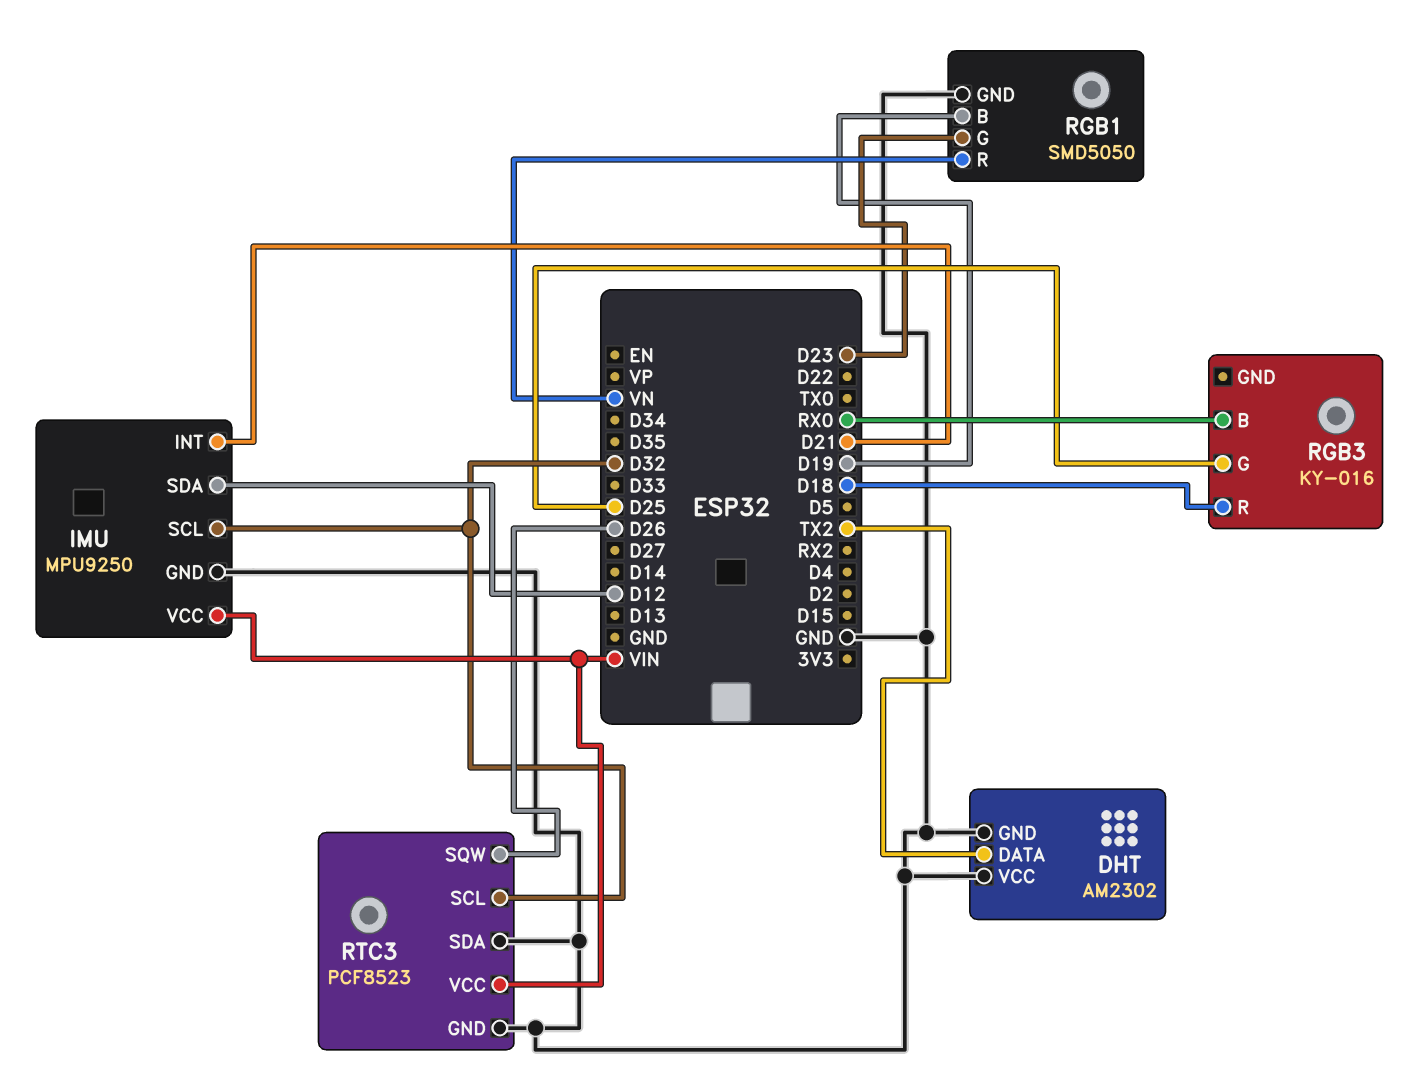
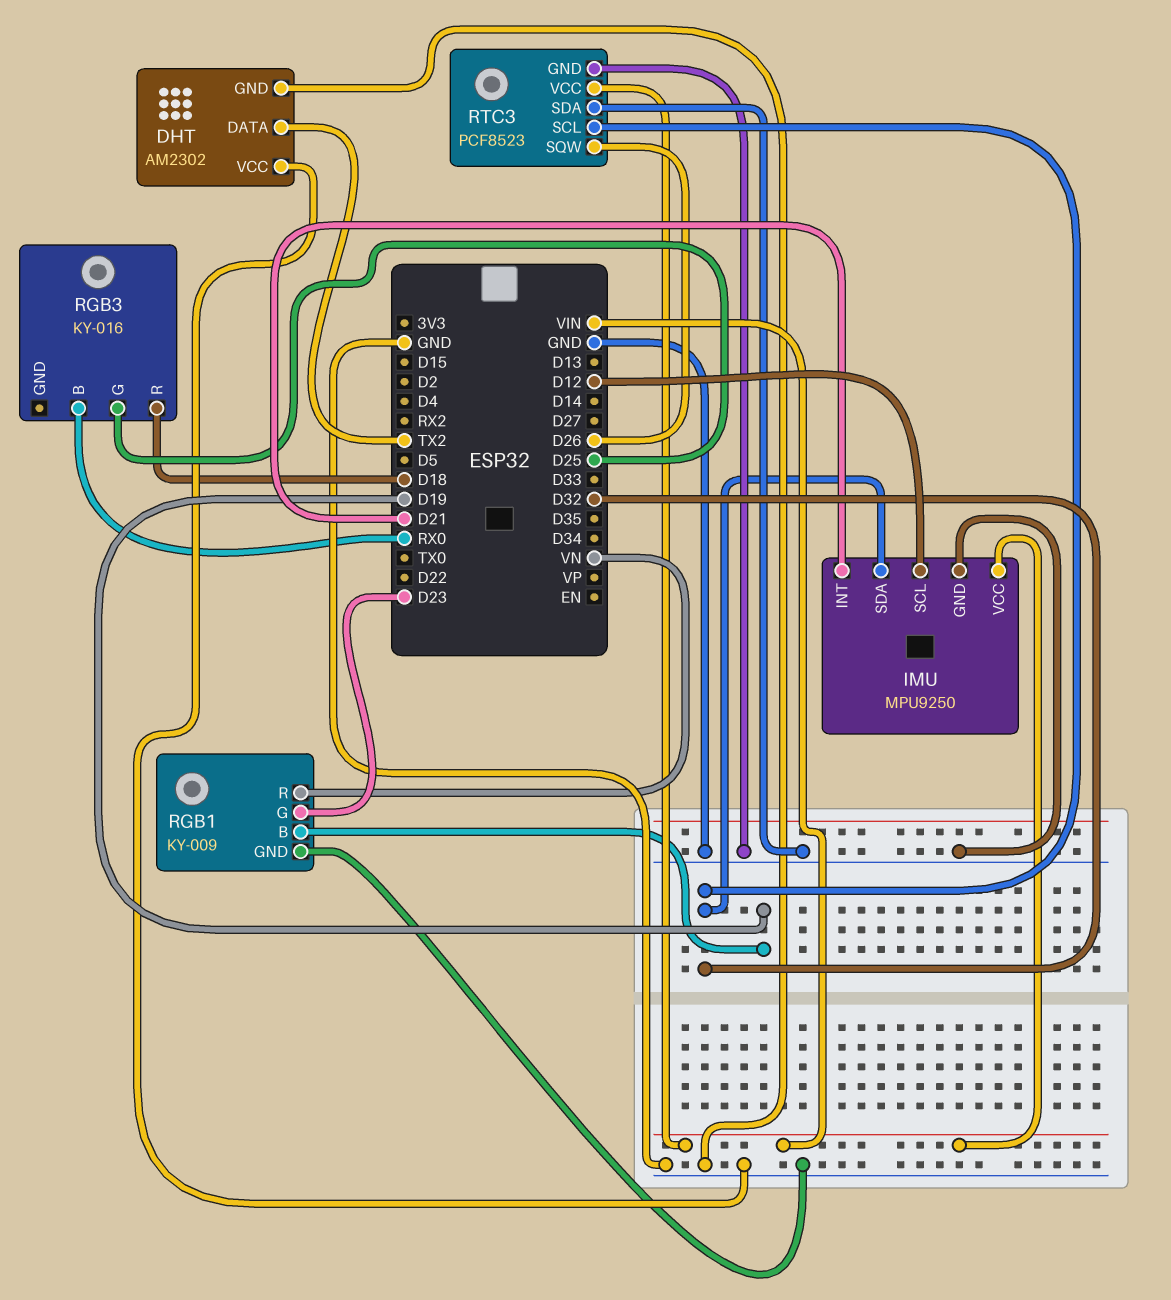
IMU pin SCL: D32 -> D12
IMU pin SDA: D12 -> D32
RGB1: SMD5050 -> KY-009

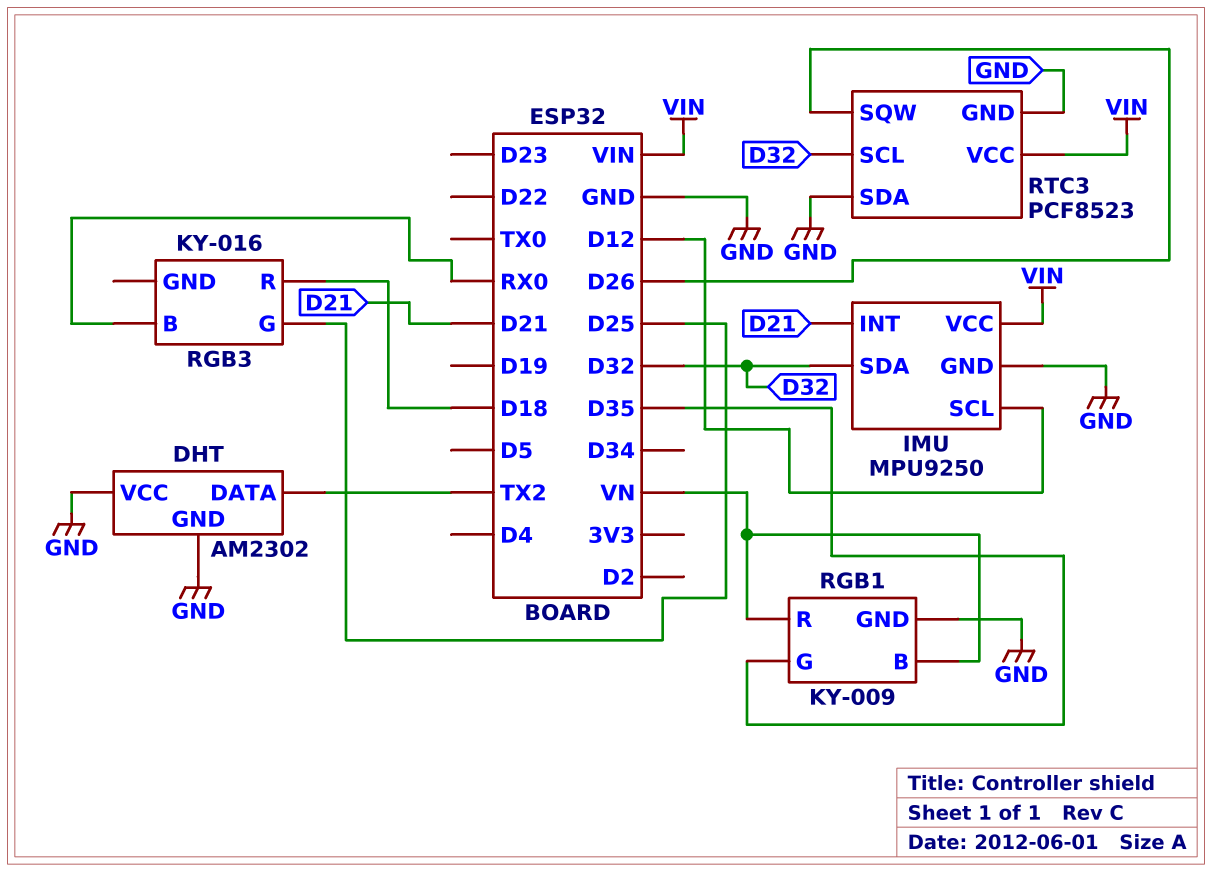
RGB1 pin B: D19 -> VN
RGB1 pin G: D23 -> D35

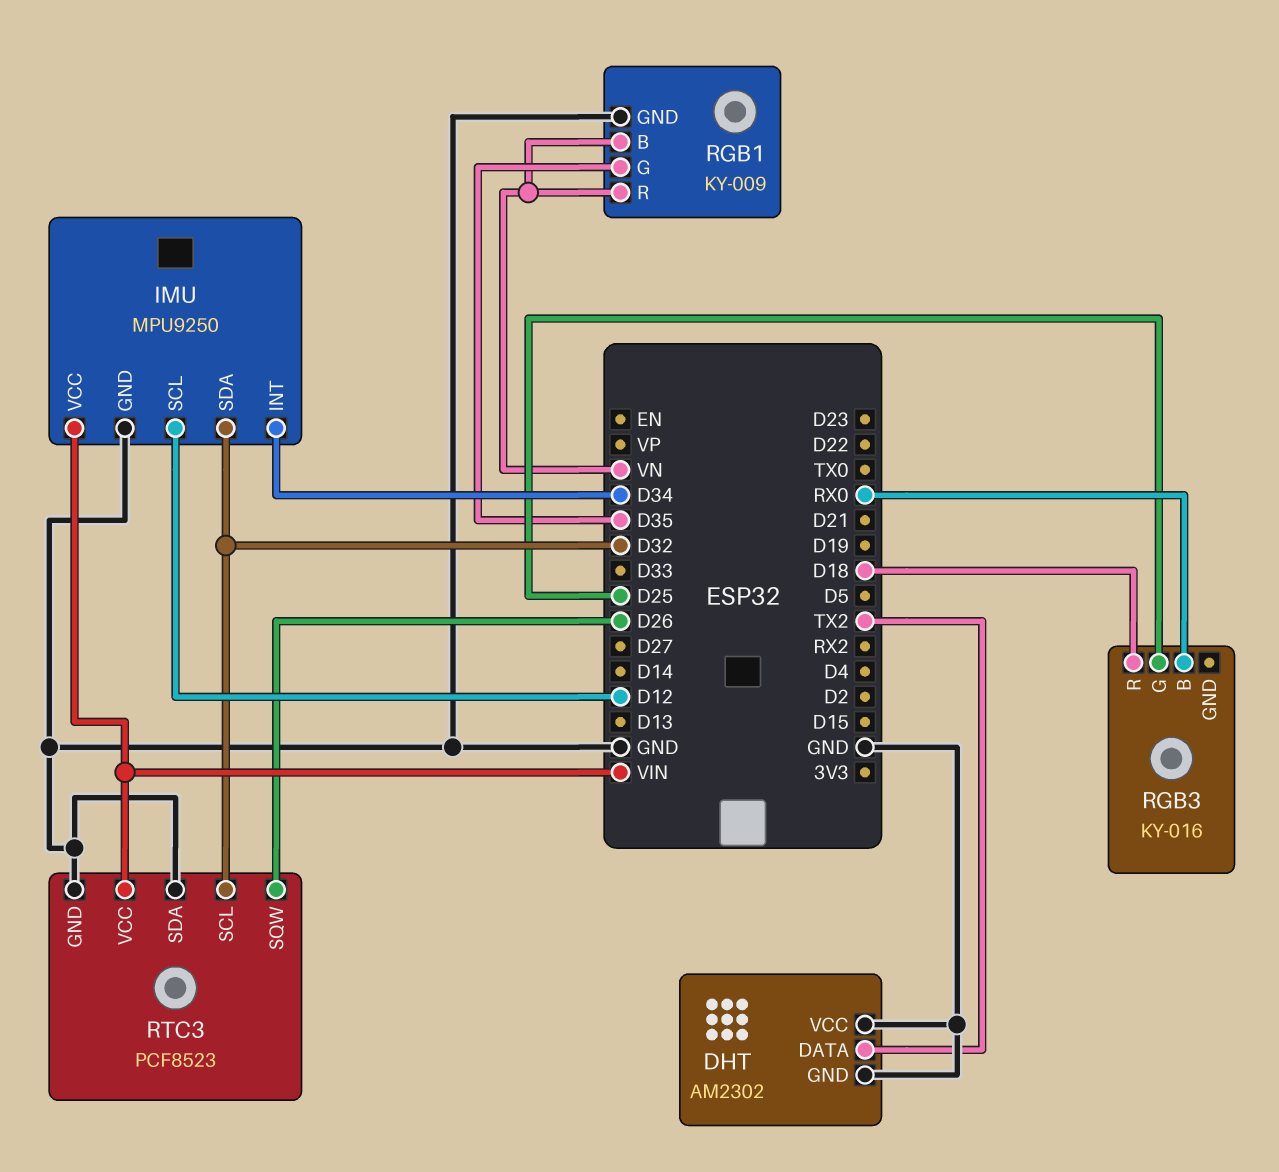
IMU pin INT: D21 -> D34

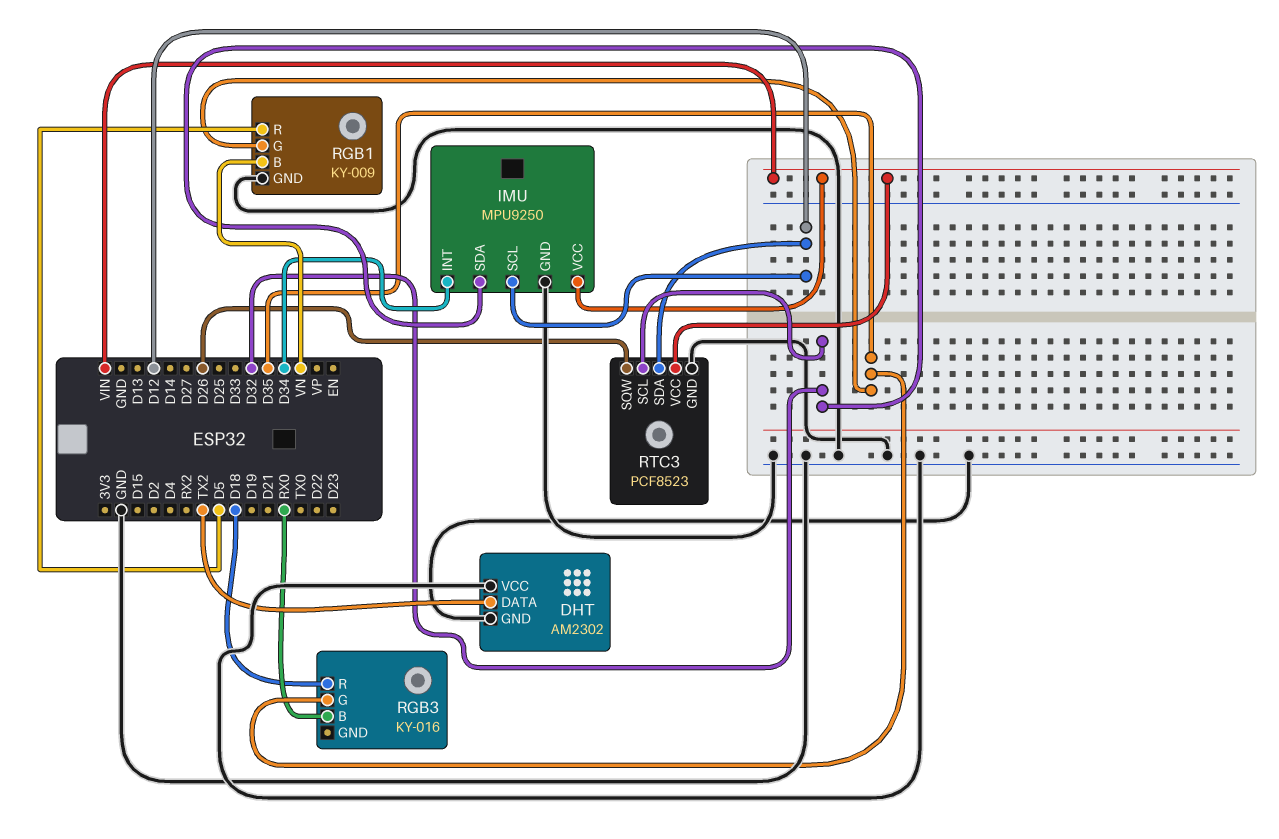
RGB1 pin R: VN -> D5
RGB3 pin G: D25 -> D35
RTC3 pin SDA: GND -> D12

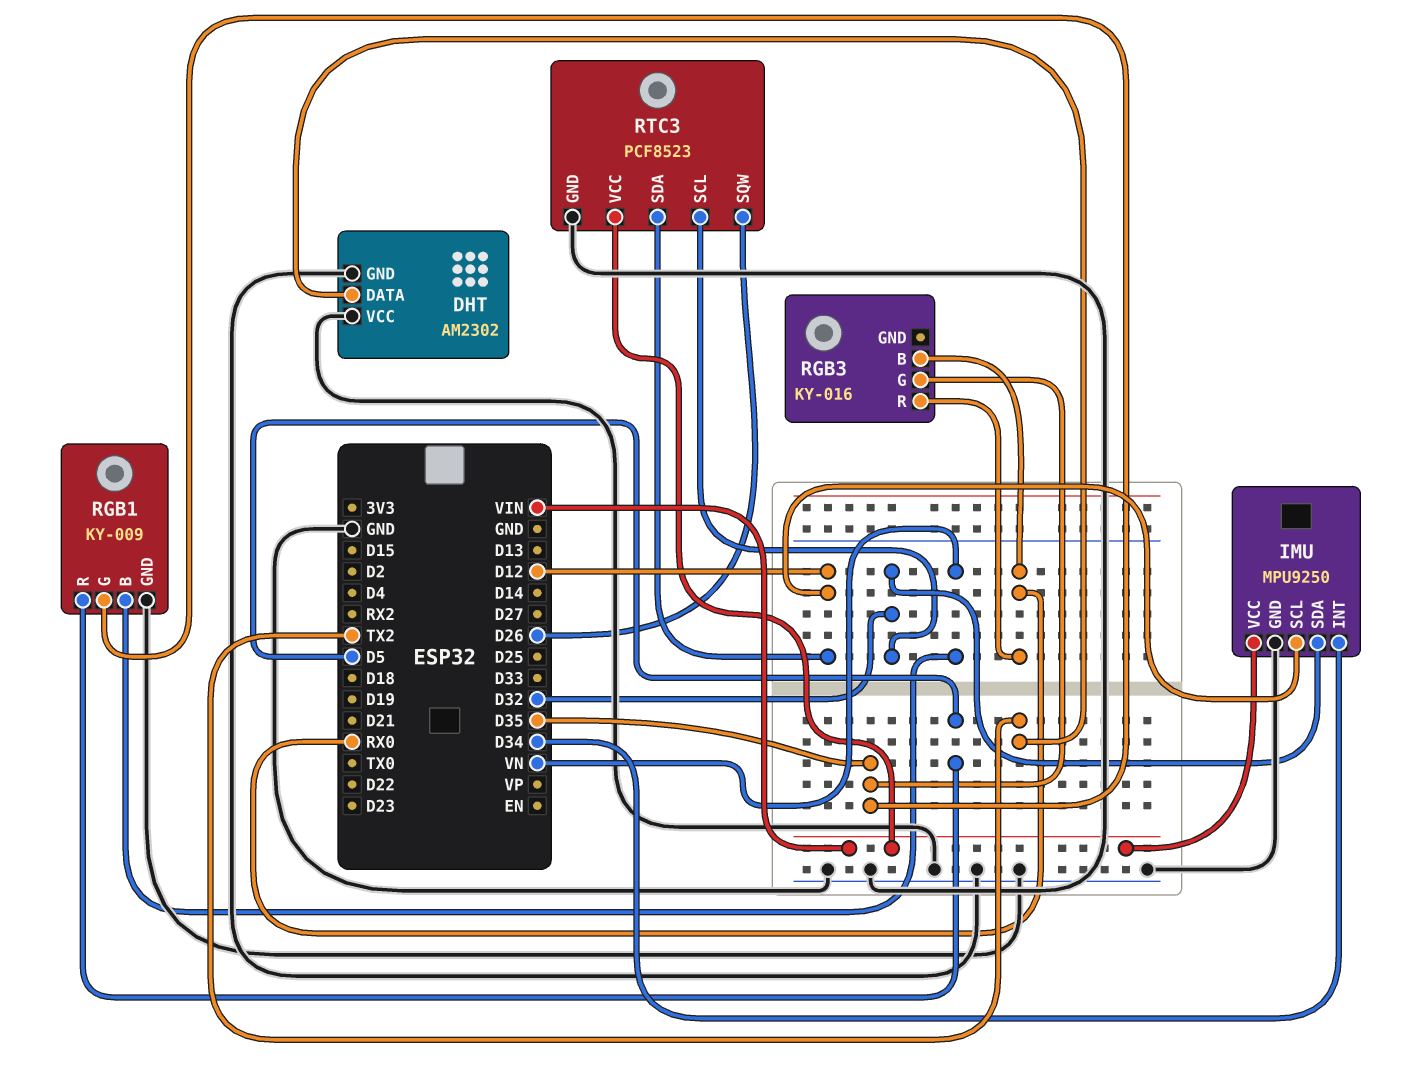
RGB3 pin R: D18 -> RX0

